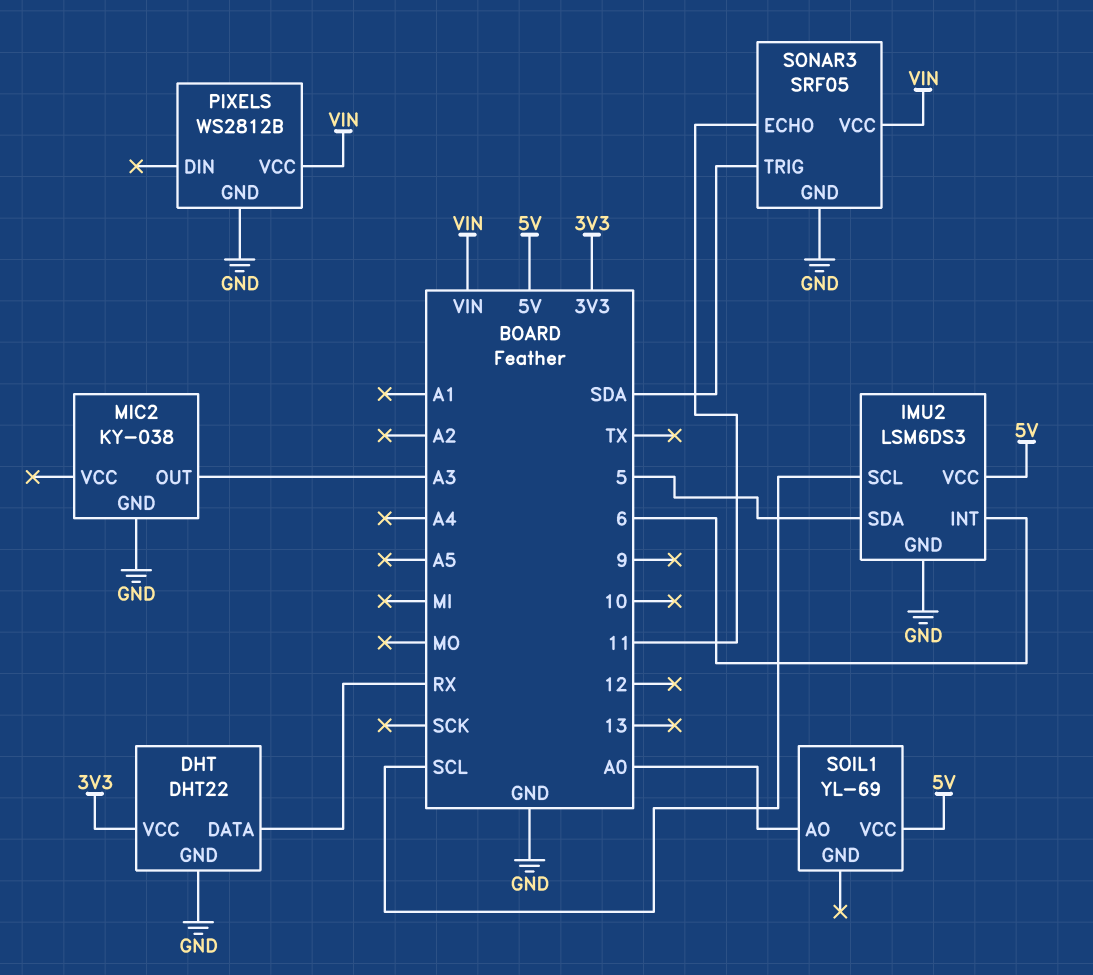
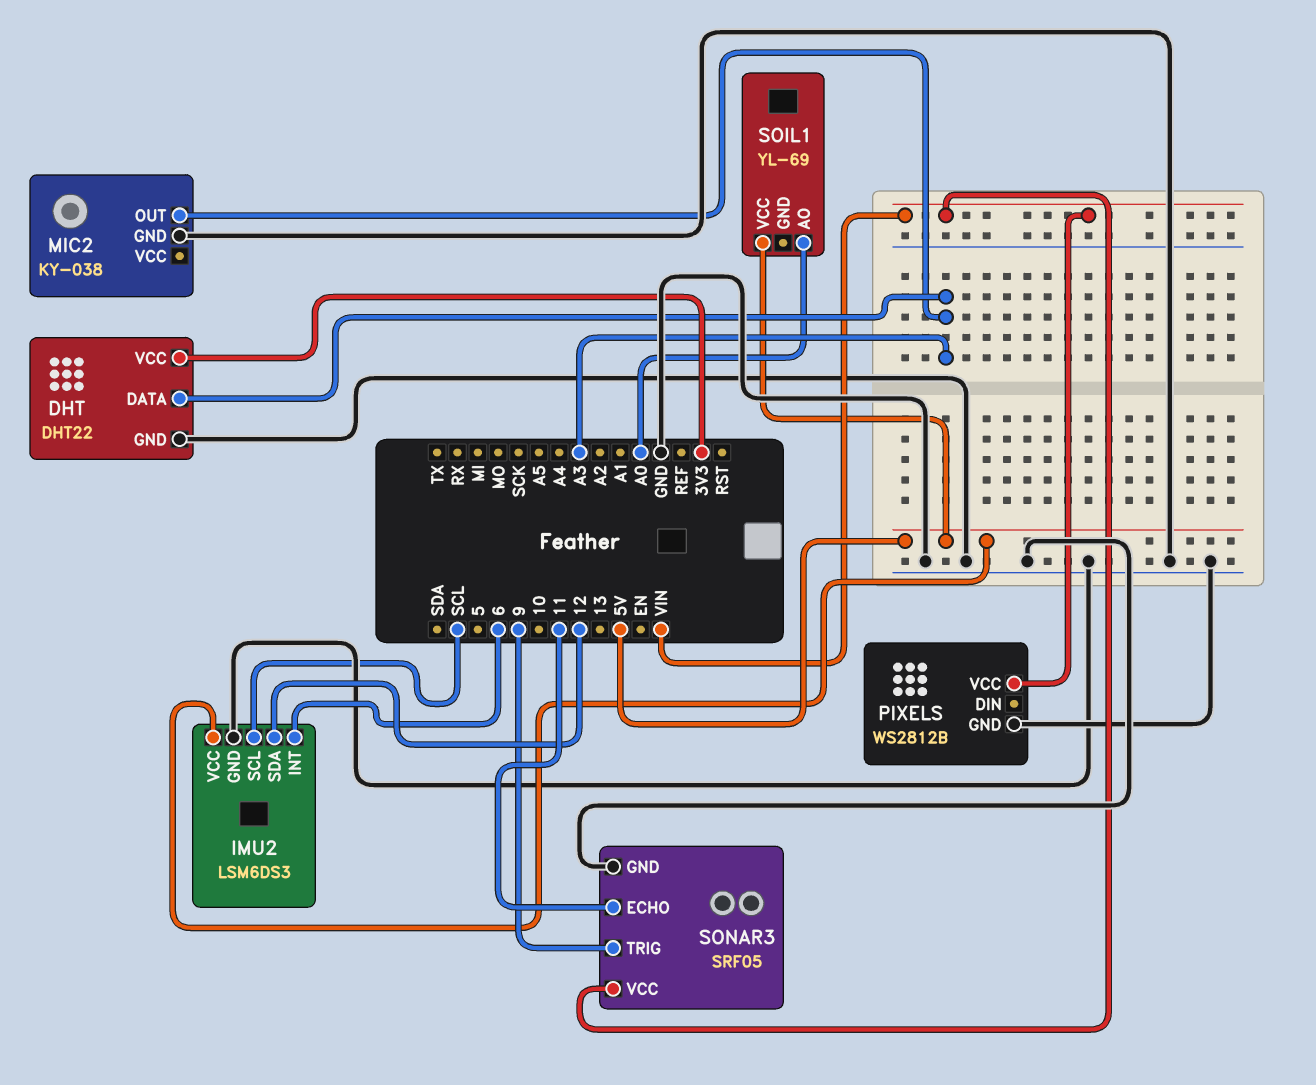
DHT pin DATA: RX -> A3
IMU2 pin SDA: 5 -> 12
SONAR3 pin TRIG: SDA -> 9

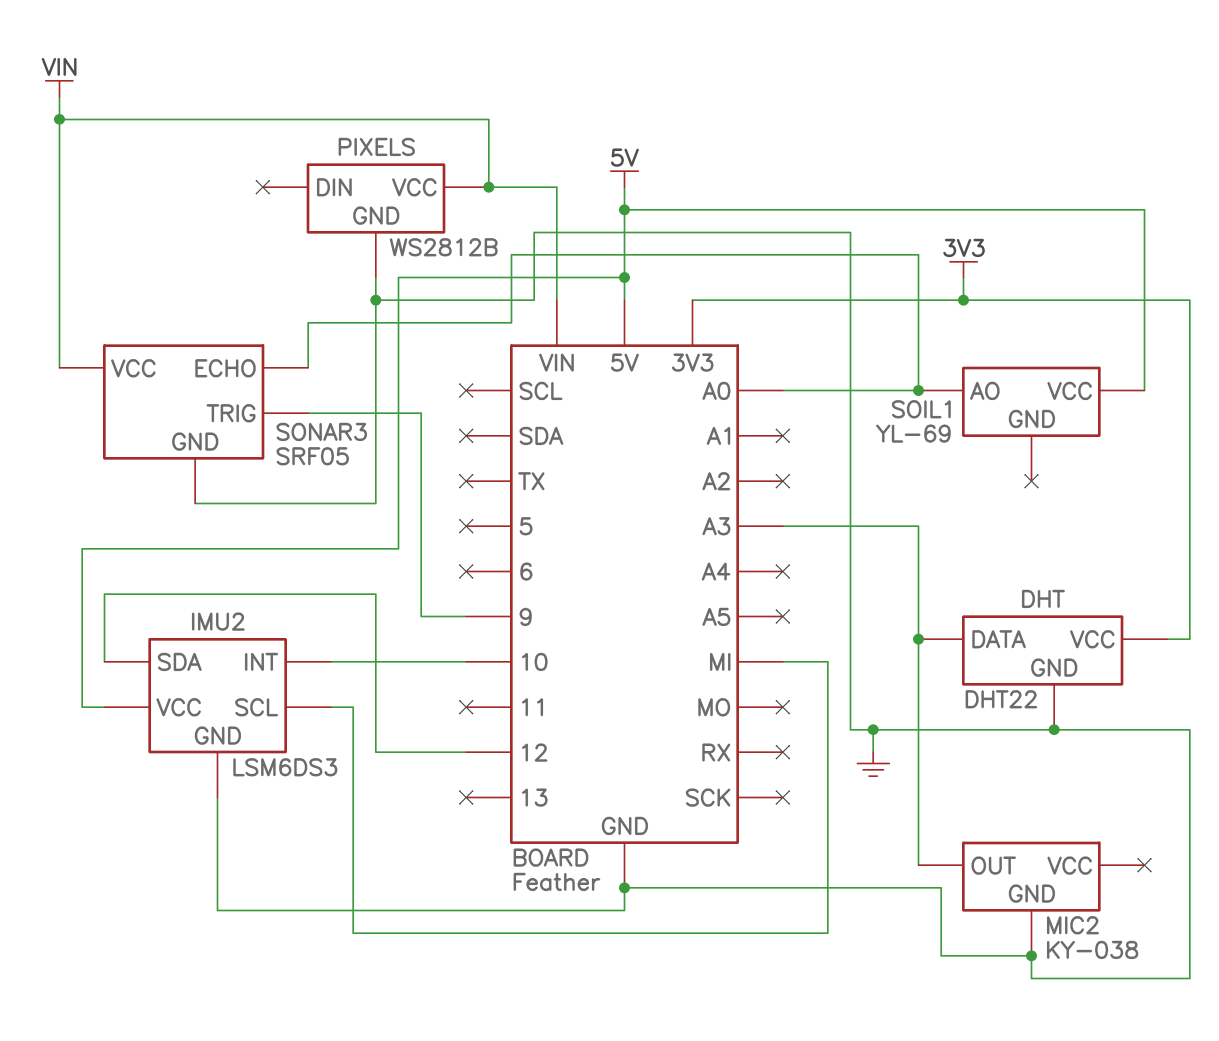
IMU2 pin INT: 6 -> 10
IMU2 pin SCL: SCL -> MI
SONAR3 pin ECHO: 11 -> A0

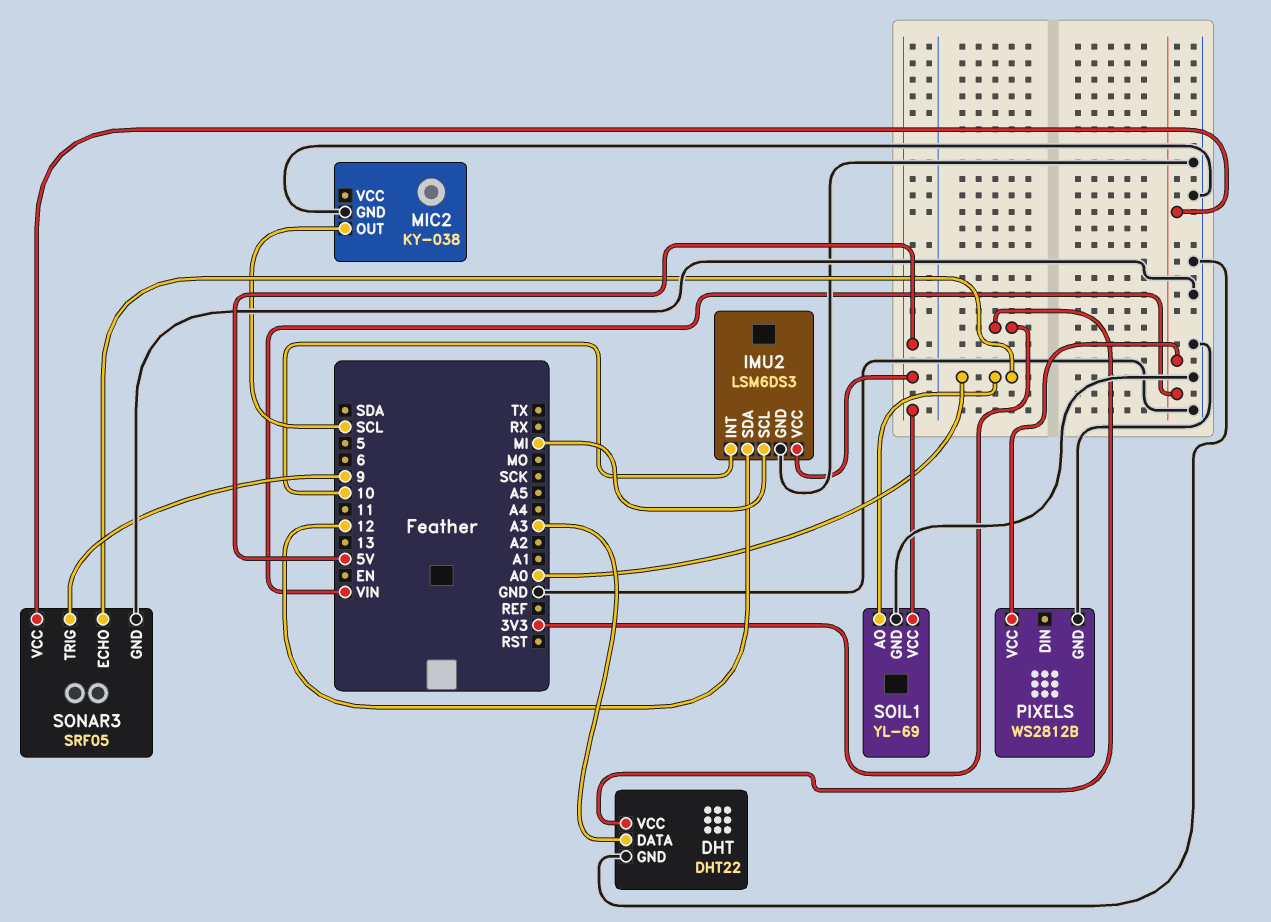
MIC2 pin OUT: A3 -> SCL
SOIL1 pin GND: none -> GND

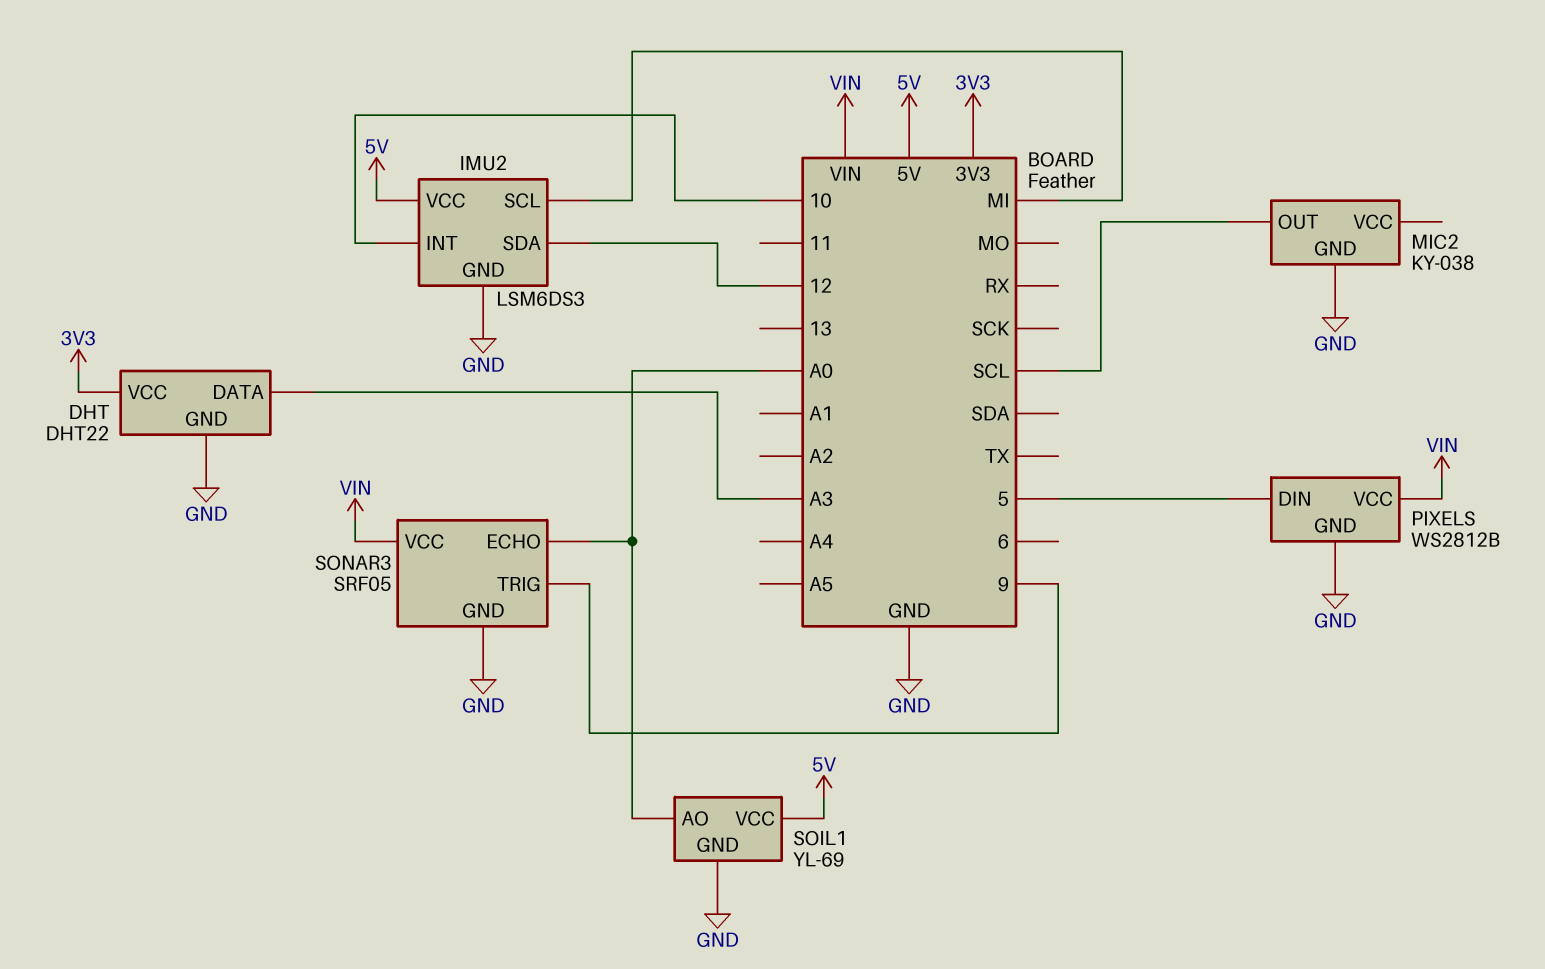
PIXELS pin DIN: none -> 5

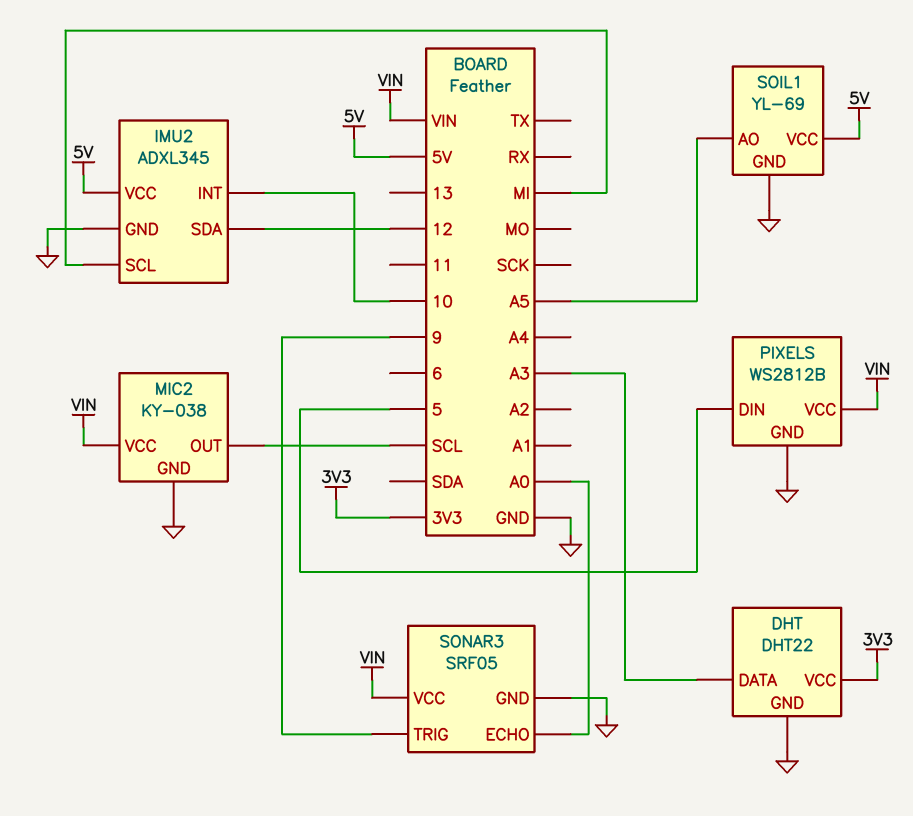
IMU2: LSM6DS3 -> ADXL345
MIC2 pin VCC: none -> VIN
SOIL1 pin AO: A0 -> A5

